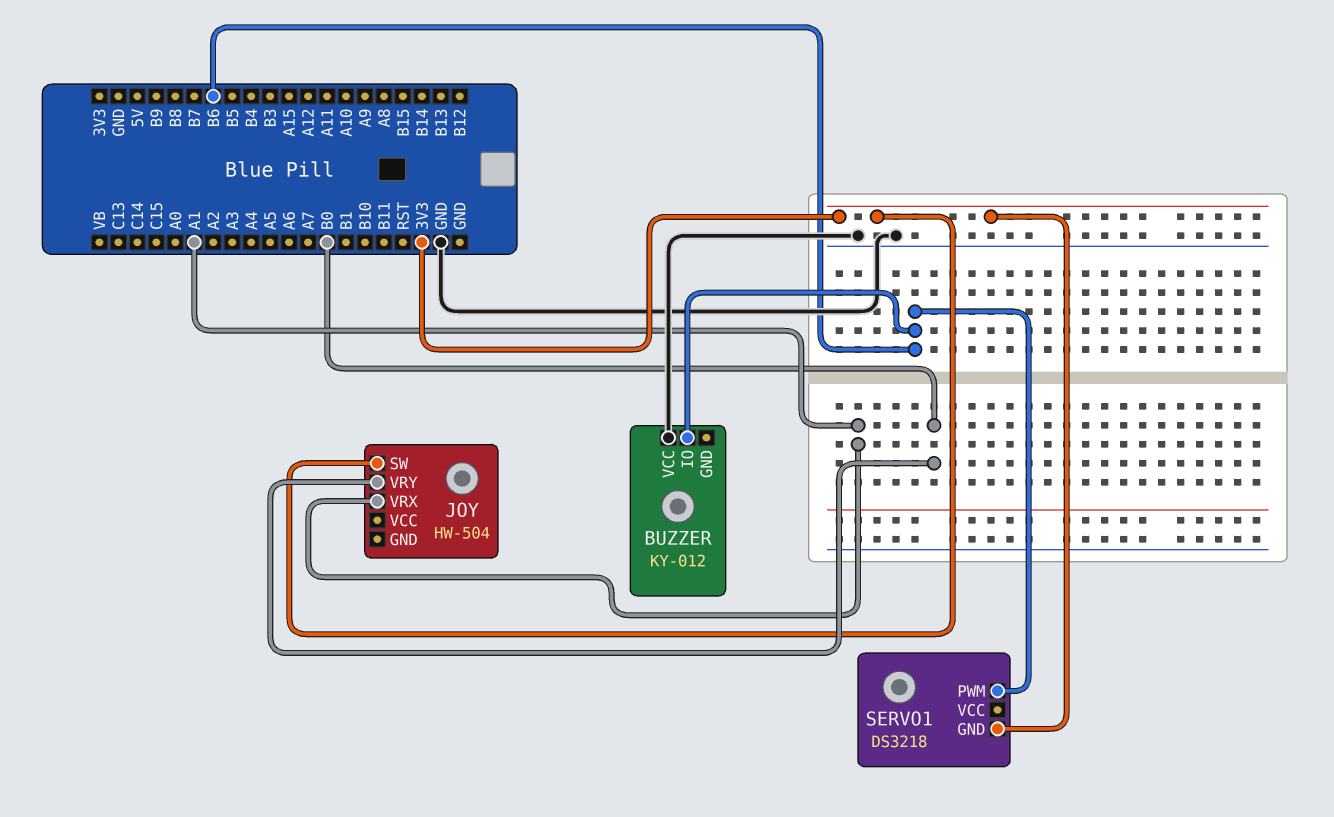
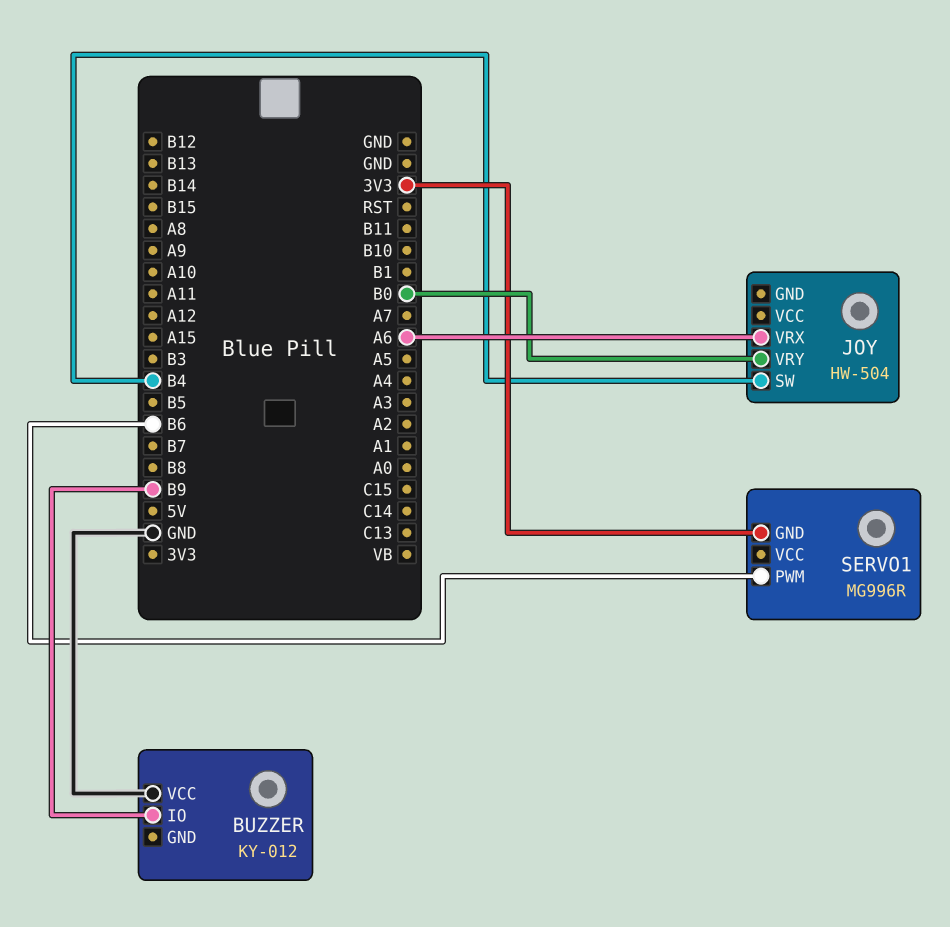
BUZZER pin IO: B6 -> B9
JOY pin SW: 3V3 -> B4
JOY pin VRX: A1 -> A6
SERVO1: DS3218 -> MG996R

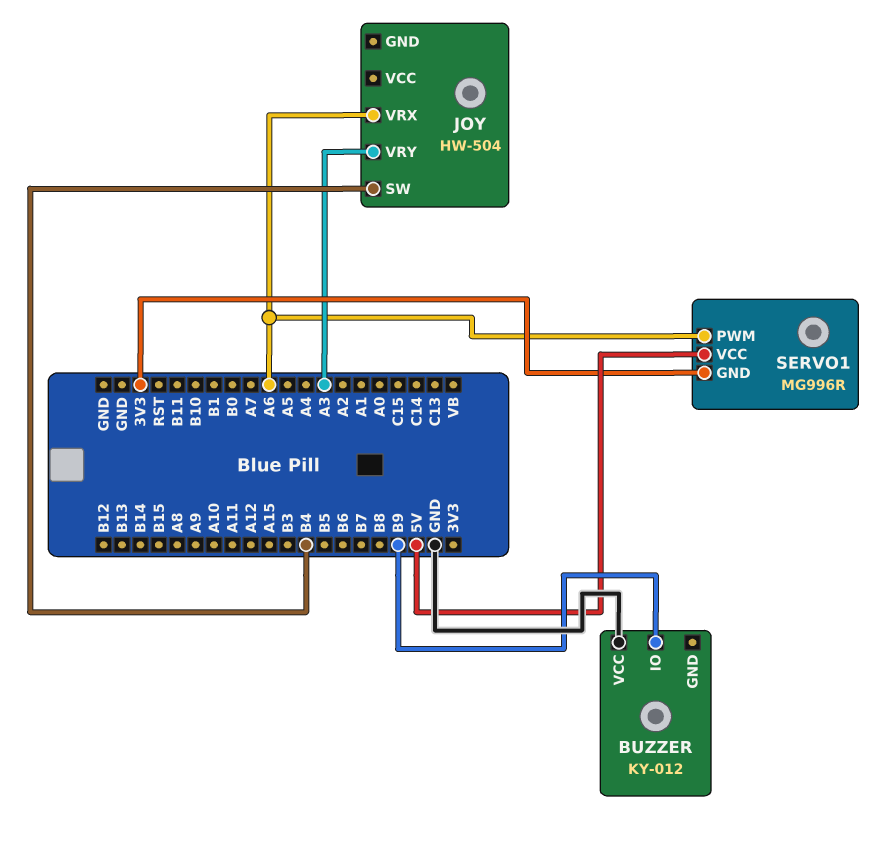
JOY pin VRY: B0 -> A3
SERVO1 pin PWM: B6 -> A6
SERVO1 pin VCC: none -> 5V

